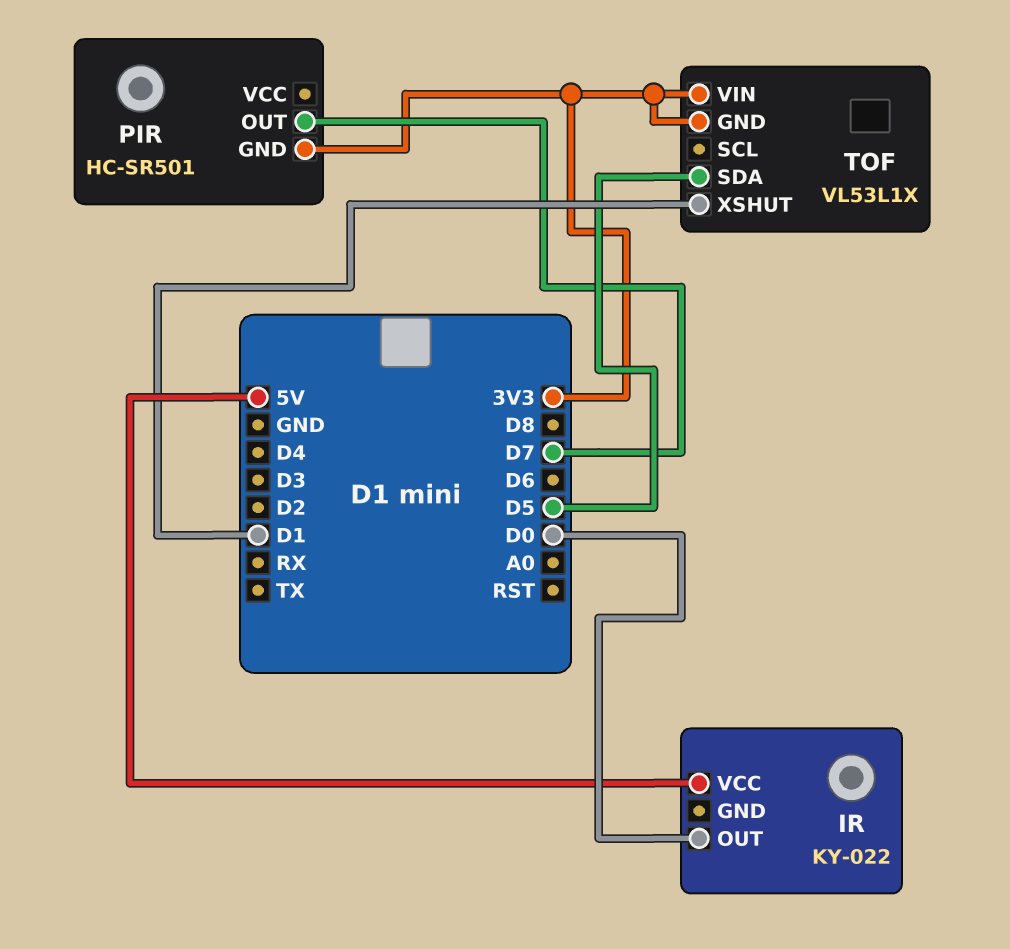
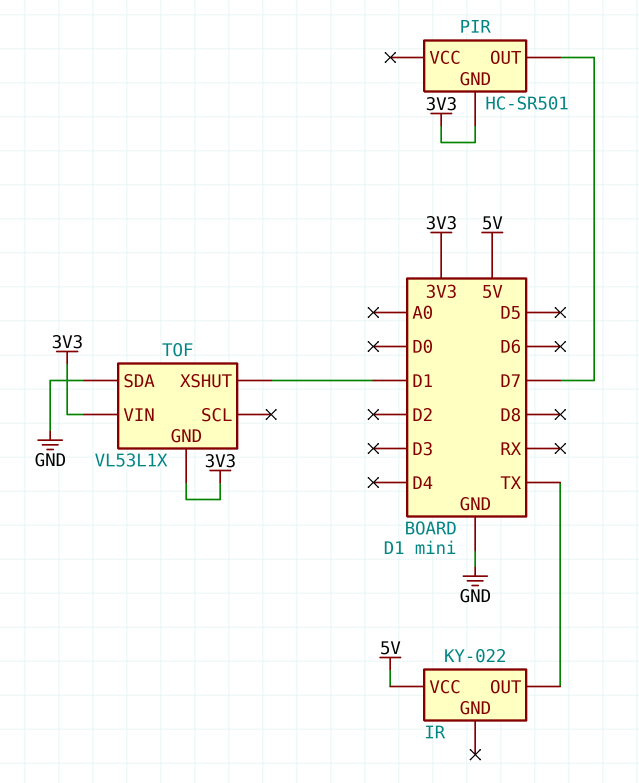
IR pin OUT: D0 -> TX
TOF pin SDA: D5 -> GND

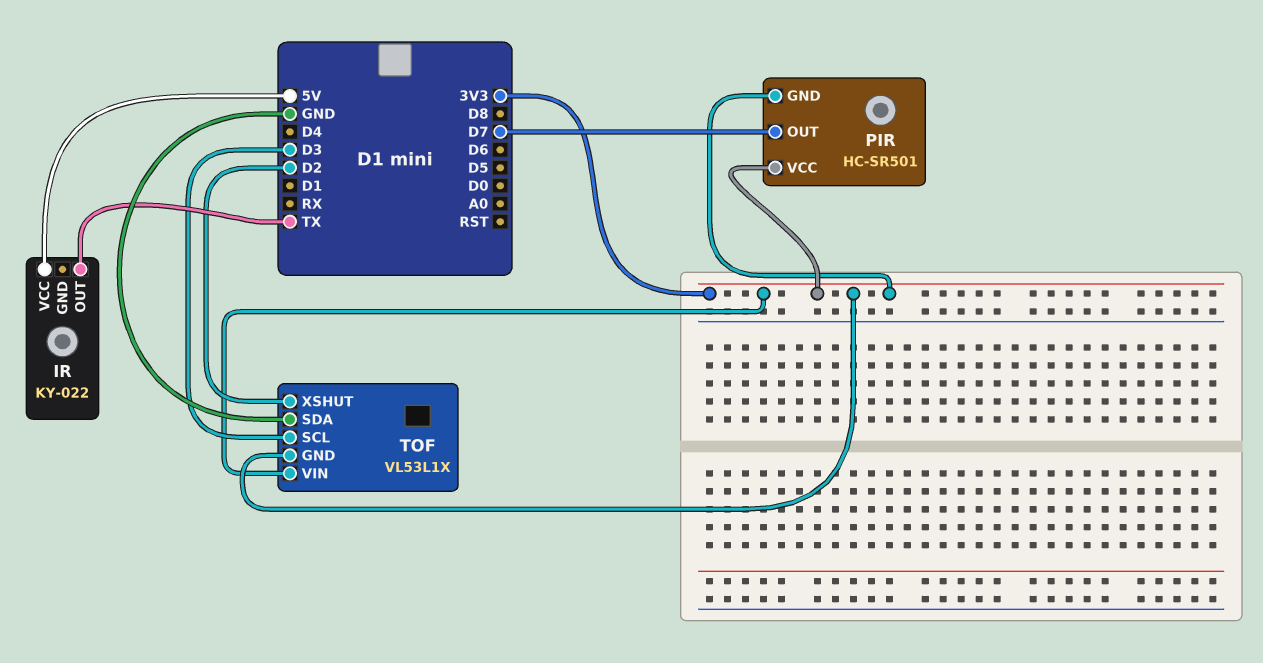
PIR pin VCC: none -> 3V3
TOF pin SCL: none -> D3
TOF pin XSHUT: D1 -> D2

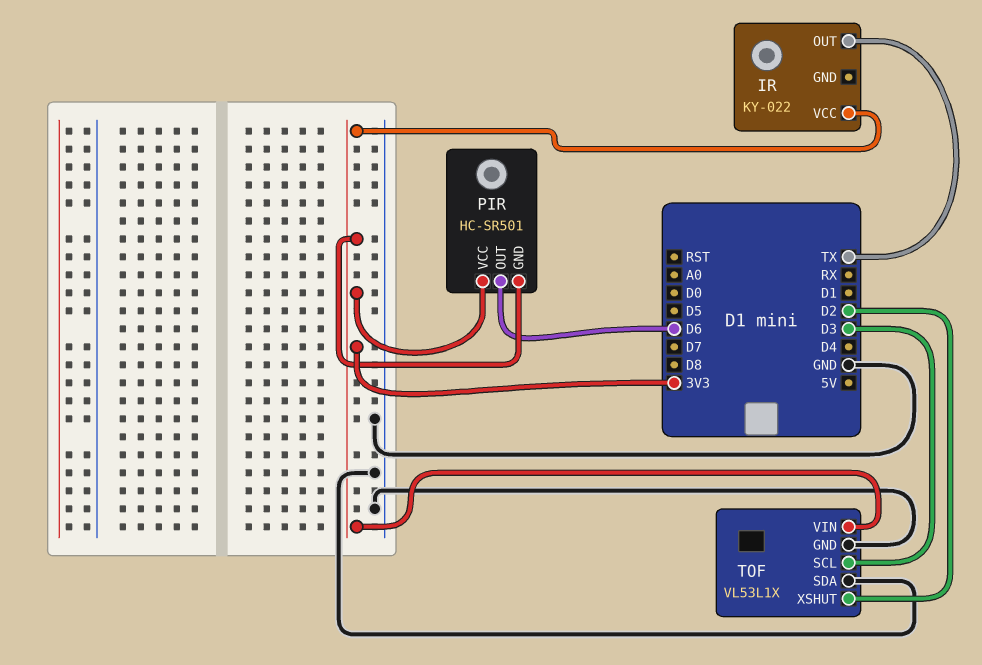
IR pin VCC: 5V -> 3V3
PIR pin OUT: D7 -> D6
TOF pin GND: 3V3 -> GND

